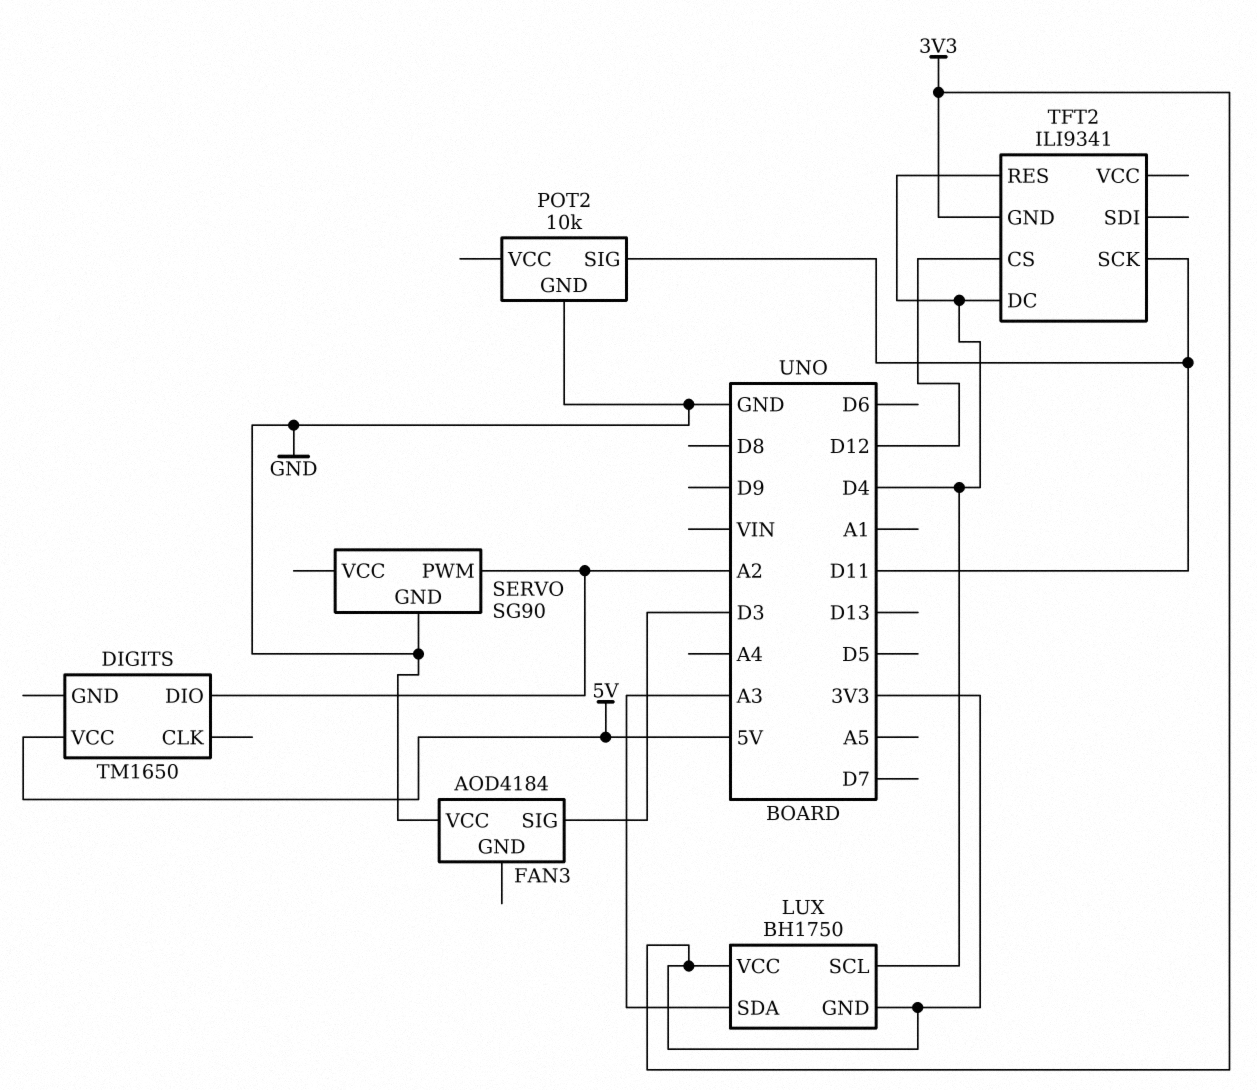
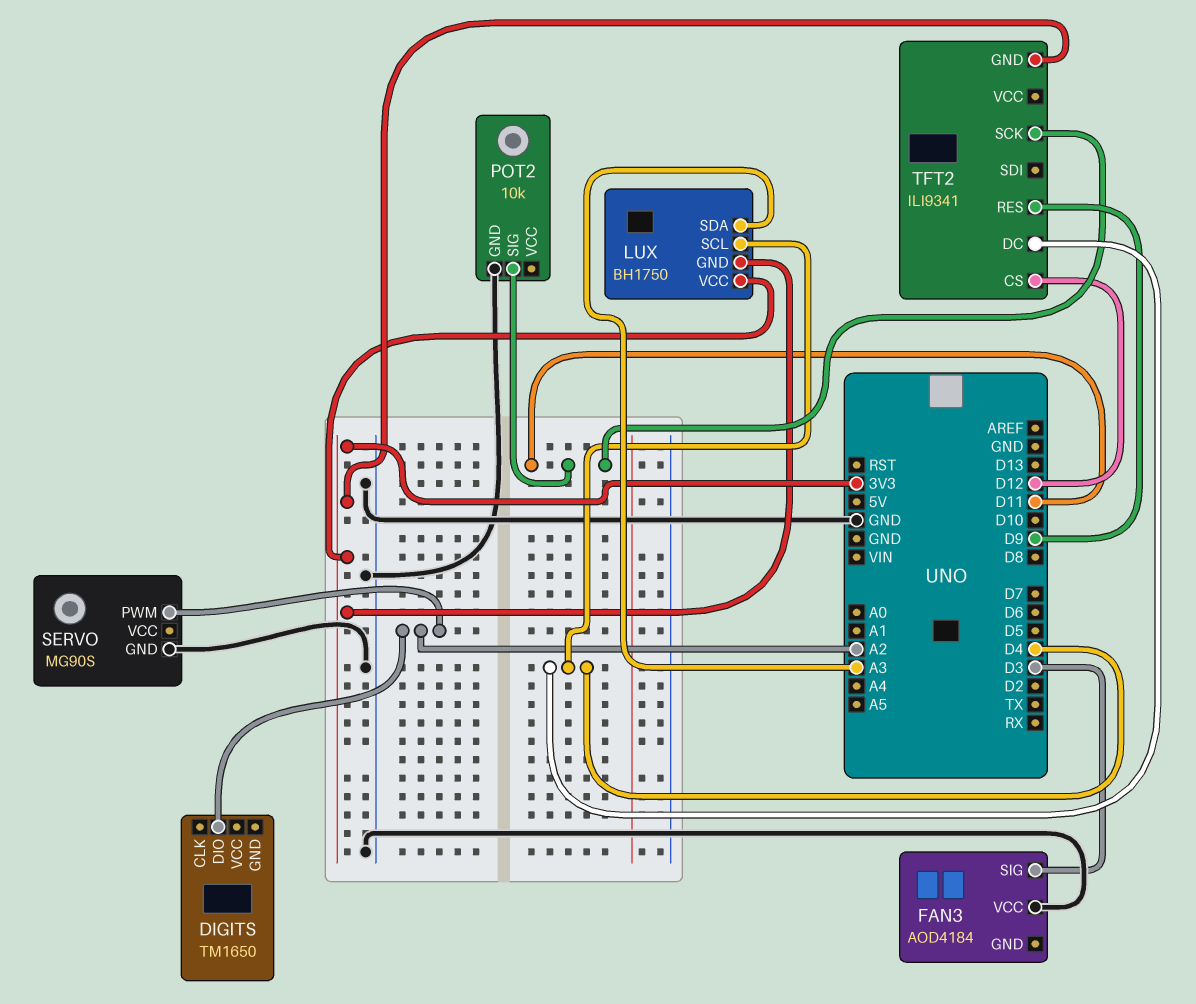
DIGITS pin VCC: 5V -> none
SERVO: SG90 -> MG90S
TFT2 pin RES: D4 -> D9

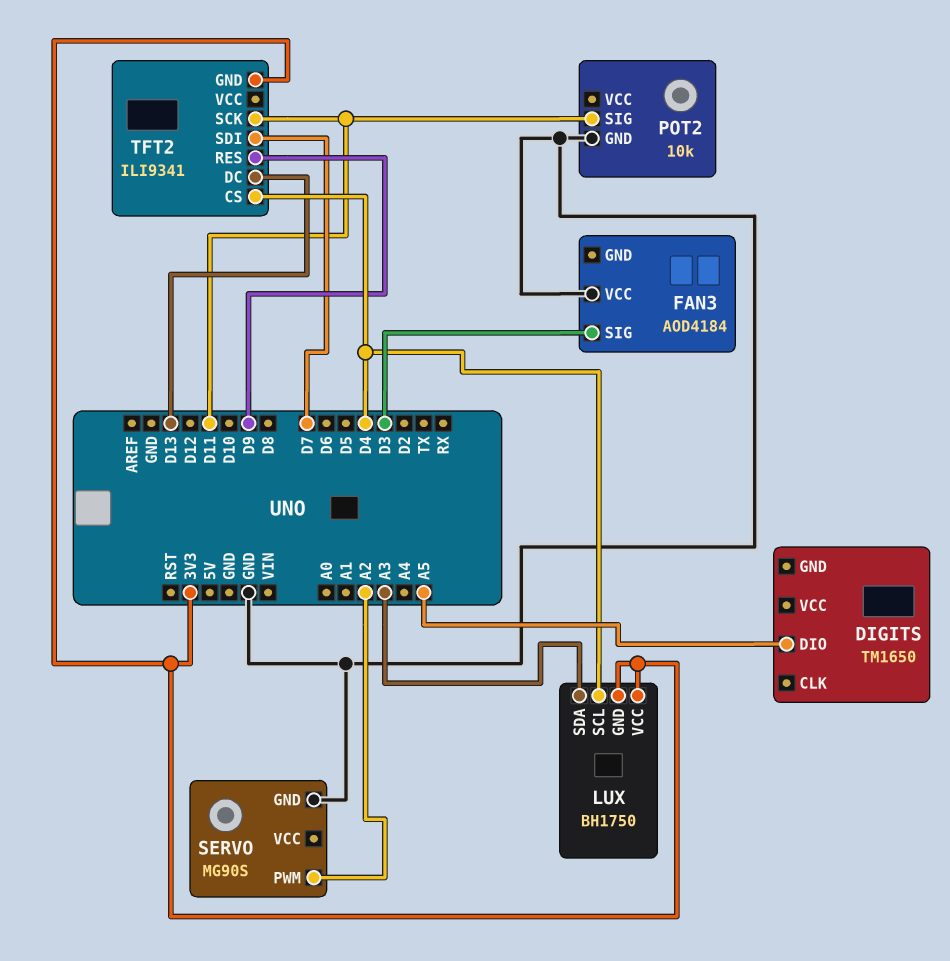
DIGITS pin DIO: A2 -> A5
TFT2 pin CS: D12 -> D4
TFT2 pin DC: D4 -> D13
TFT2 pin SDI: none -> D7

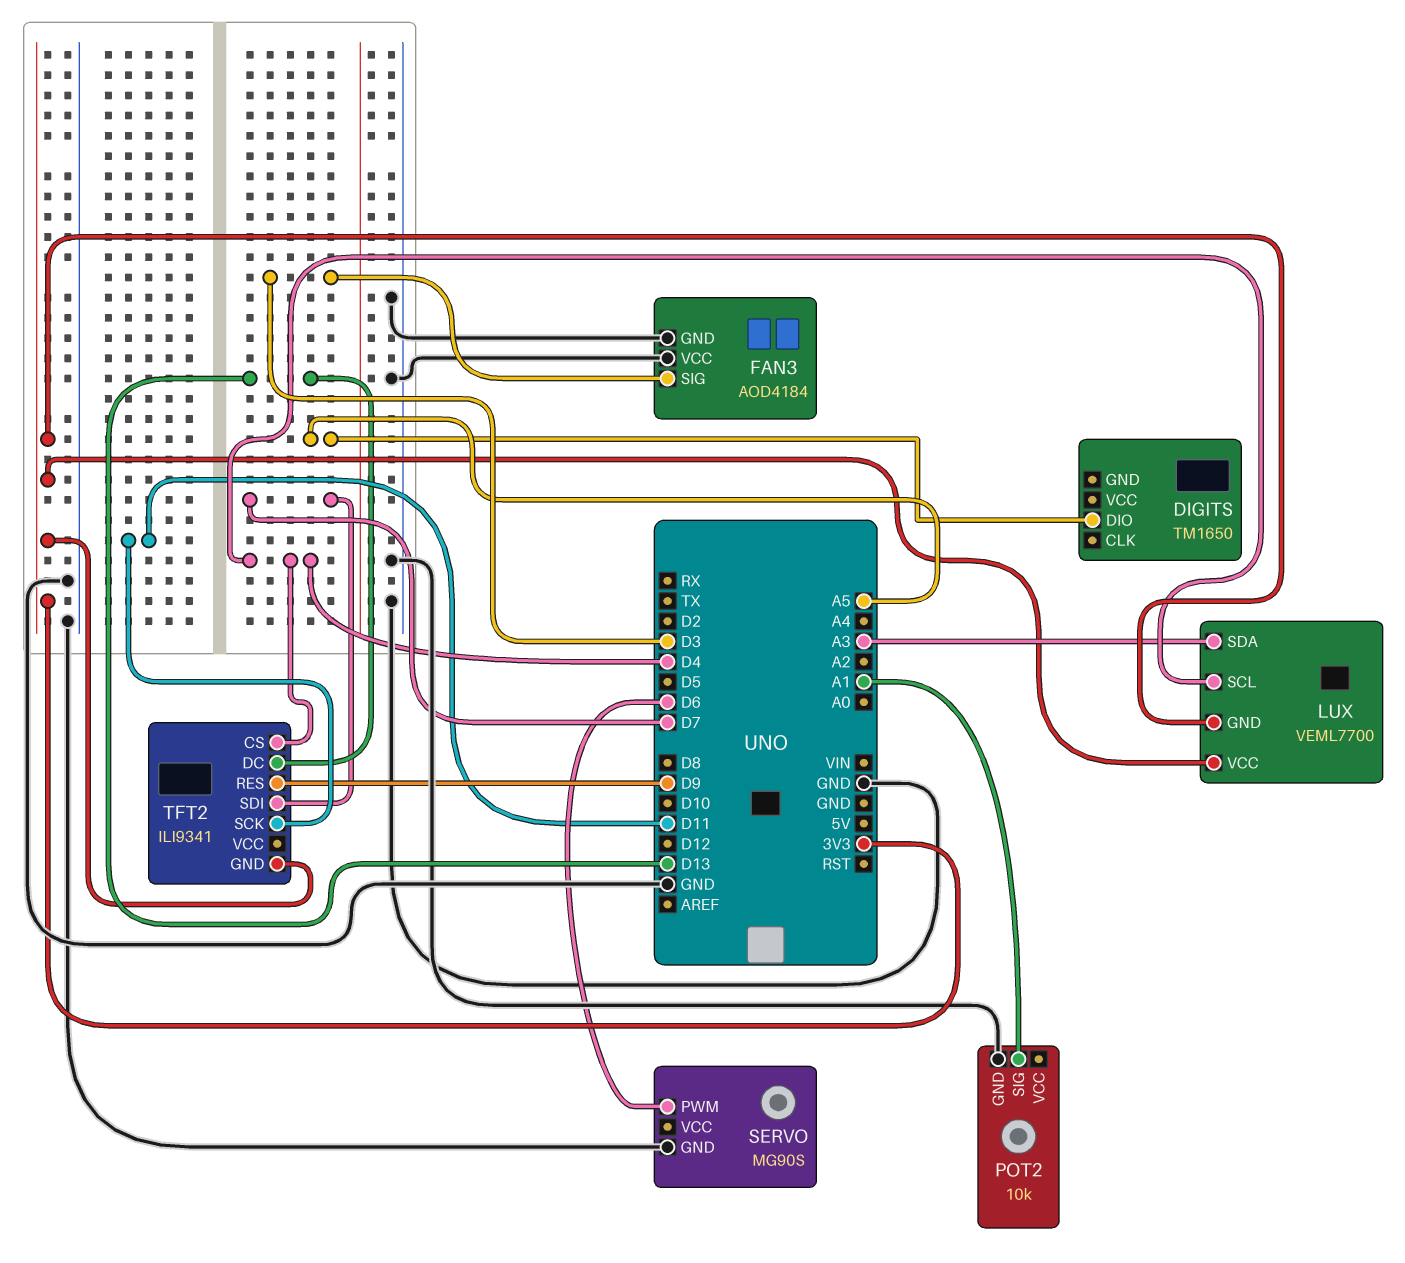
FAN3 pin GND: none -> GND
LUX: BH1750 -> VEML7700
POT2 pin SIG: D11 -> A1
SERVO pin PWM: A2 -> D6

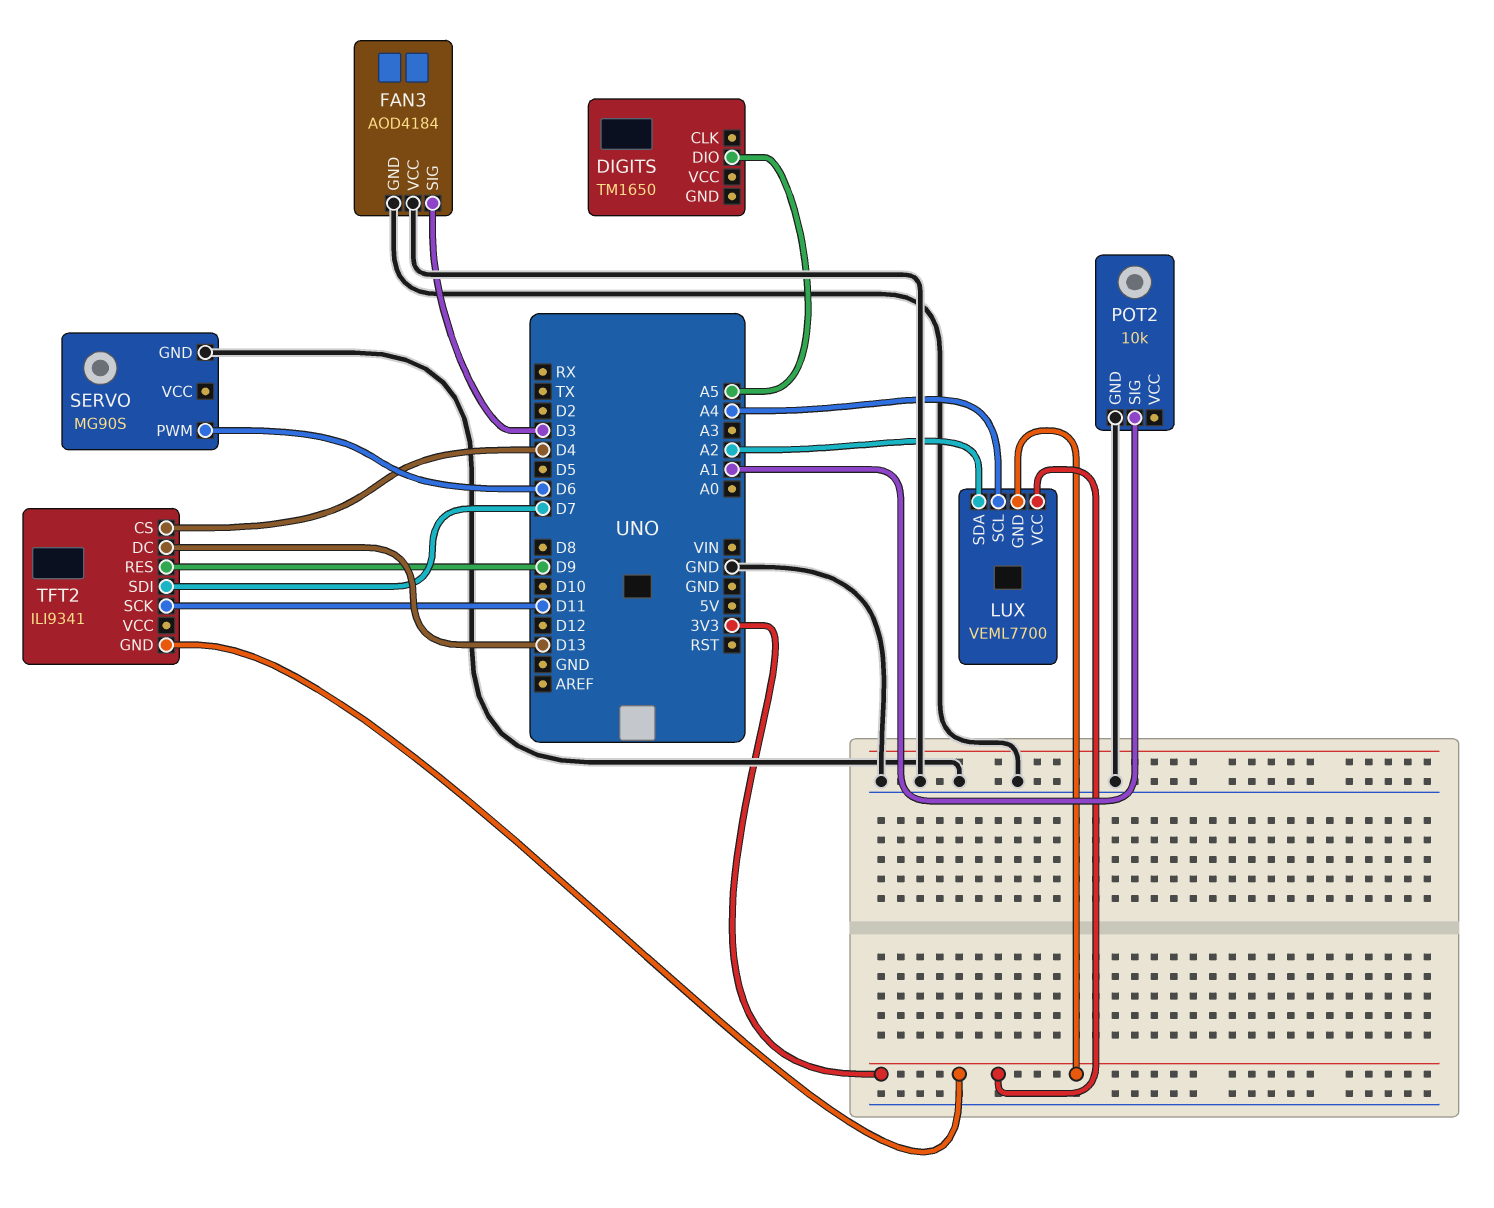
LUX pin SCL: D4 -> A4
LUX pin SDA: A3 -> A2

